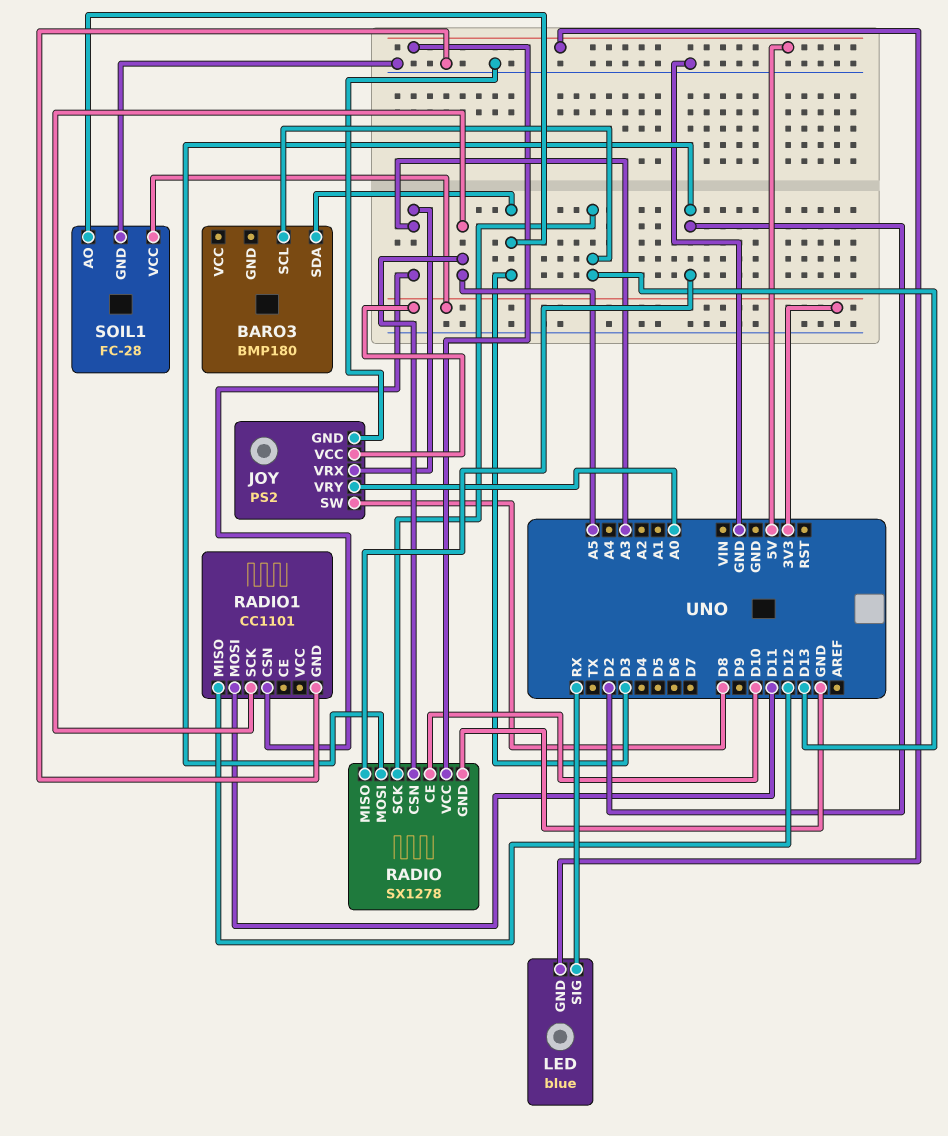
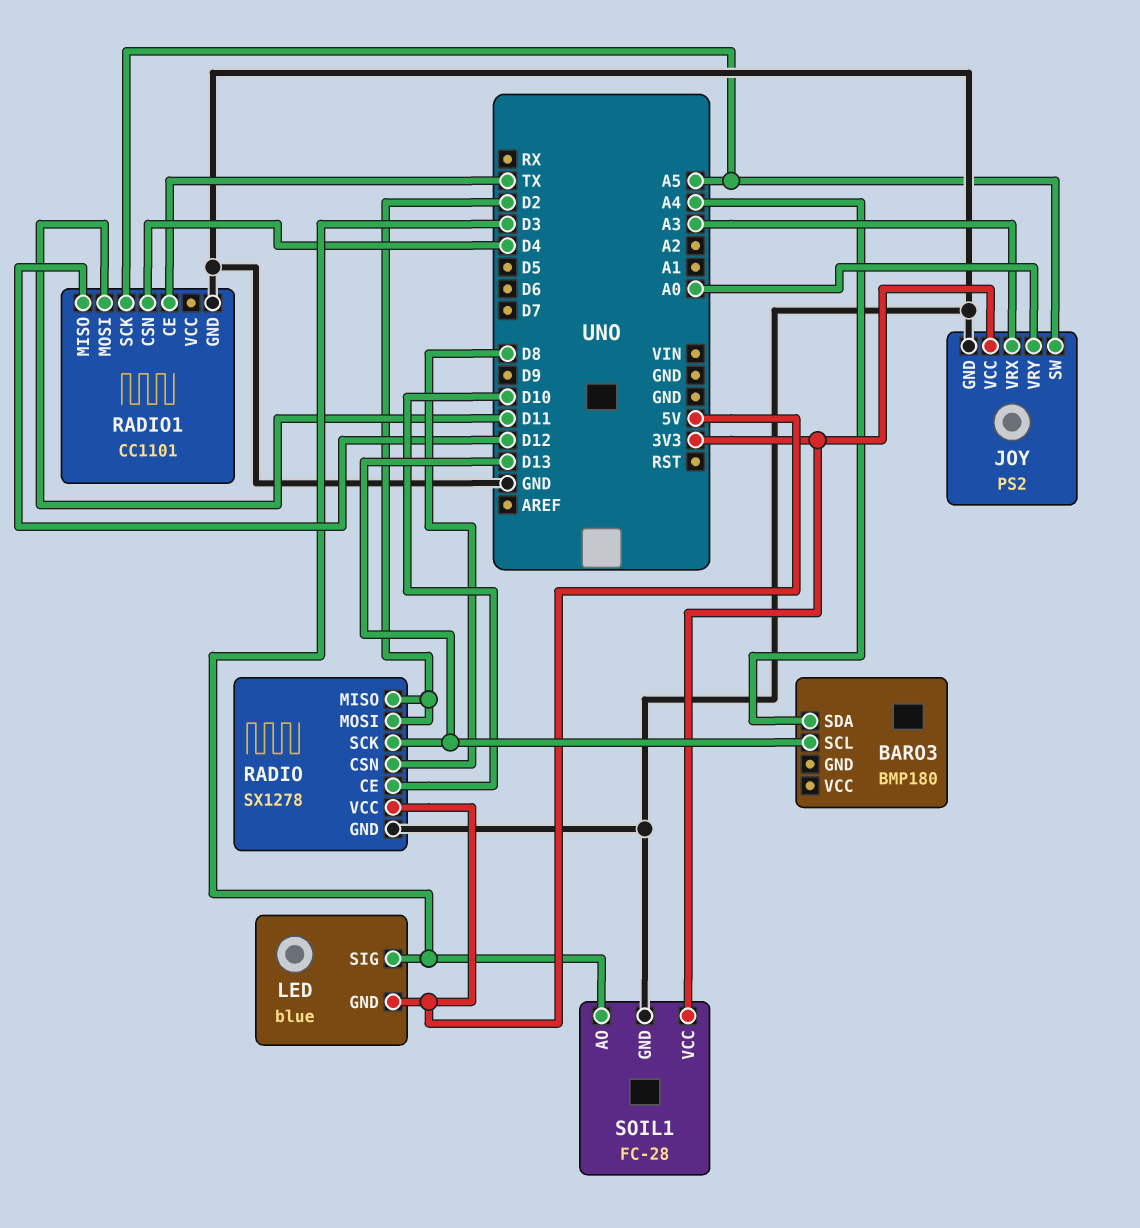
BARO3 pin SDA: D3 -> A4
JOY pin SW: D8 -> A5
LED pin SIG: RX -> D3
RADIO pin CSN: A5 -> D8
RADIO1 pin CE: none -> TX
RADIO1 pin CSN: A3 -> D4

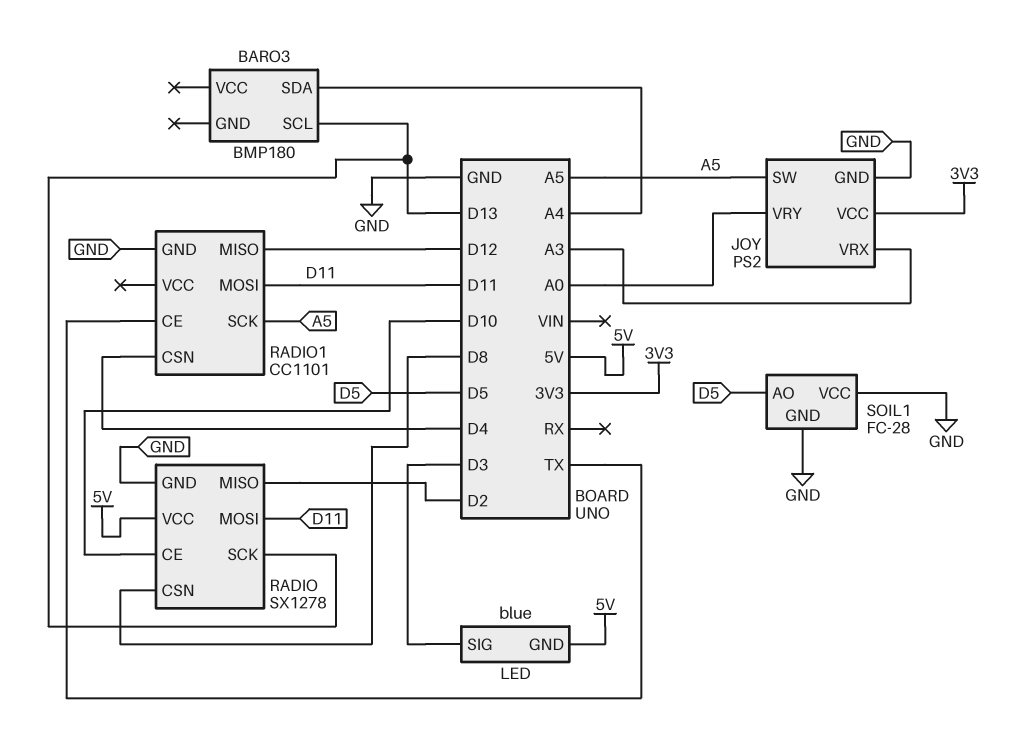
RADIO pin MOSI: D2 -> D11
SOIL1 pin AO: D3 -> D5
SOIL1 pin VCC: 3V3 -> GND

